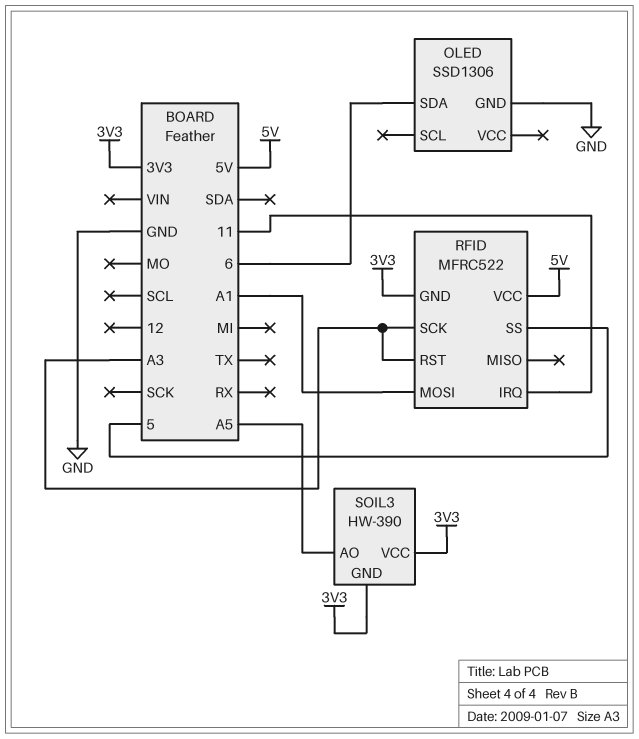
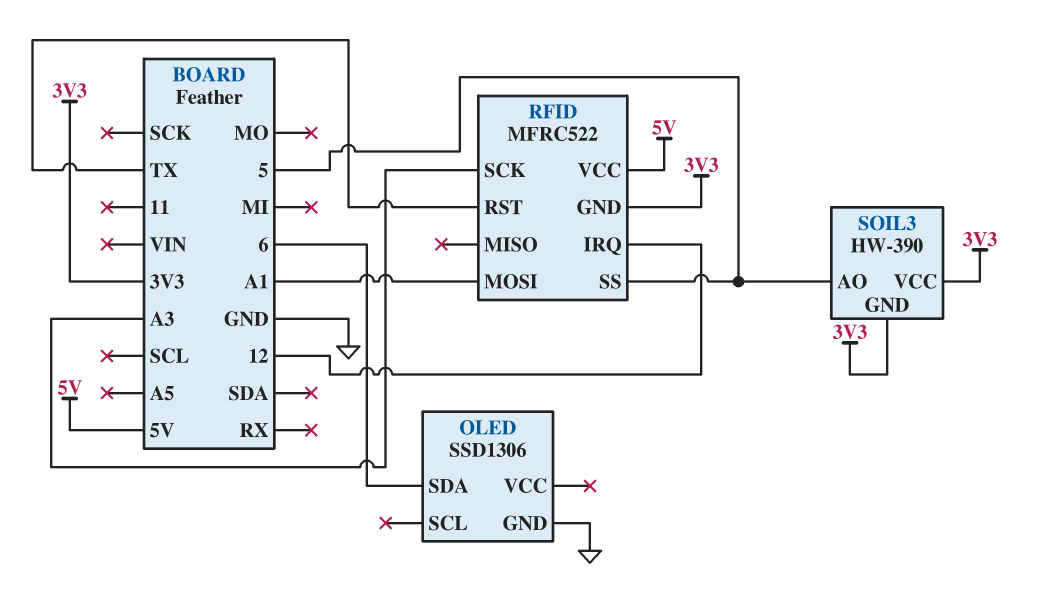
RFID pin IRQ: 11 -> 12
RFID pin RST: A3 -> TX
SOIL3 pin AO: A5 -> 5

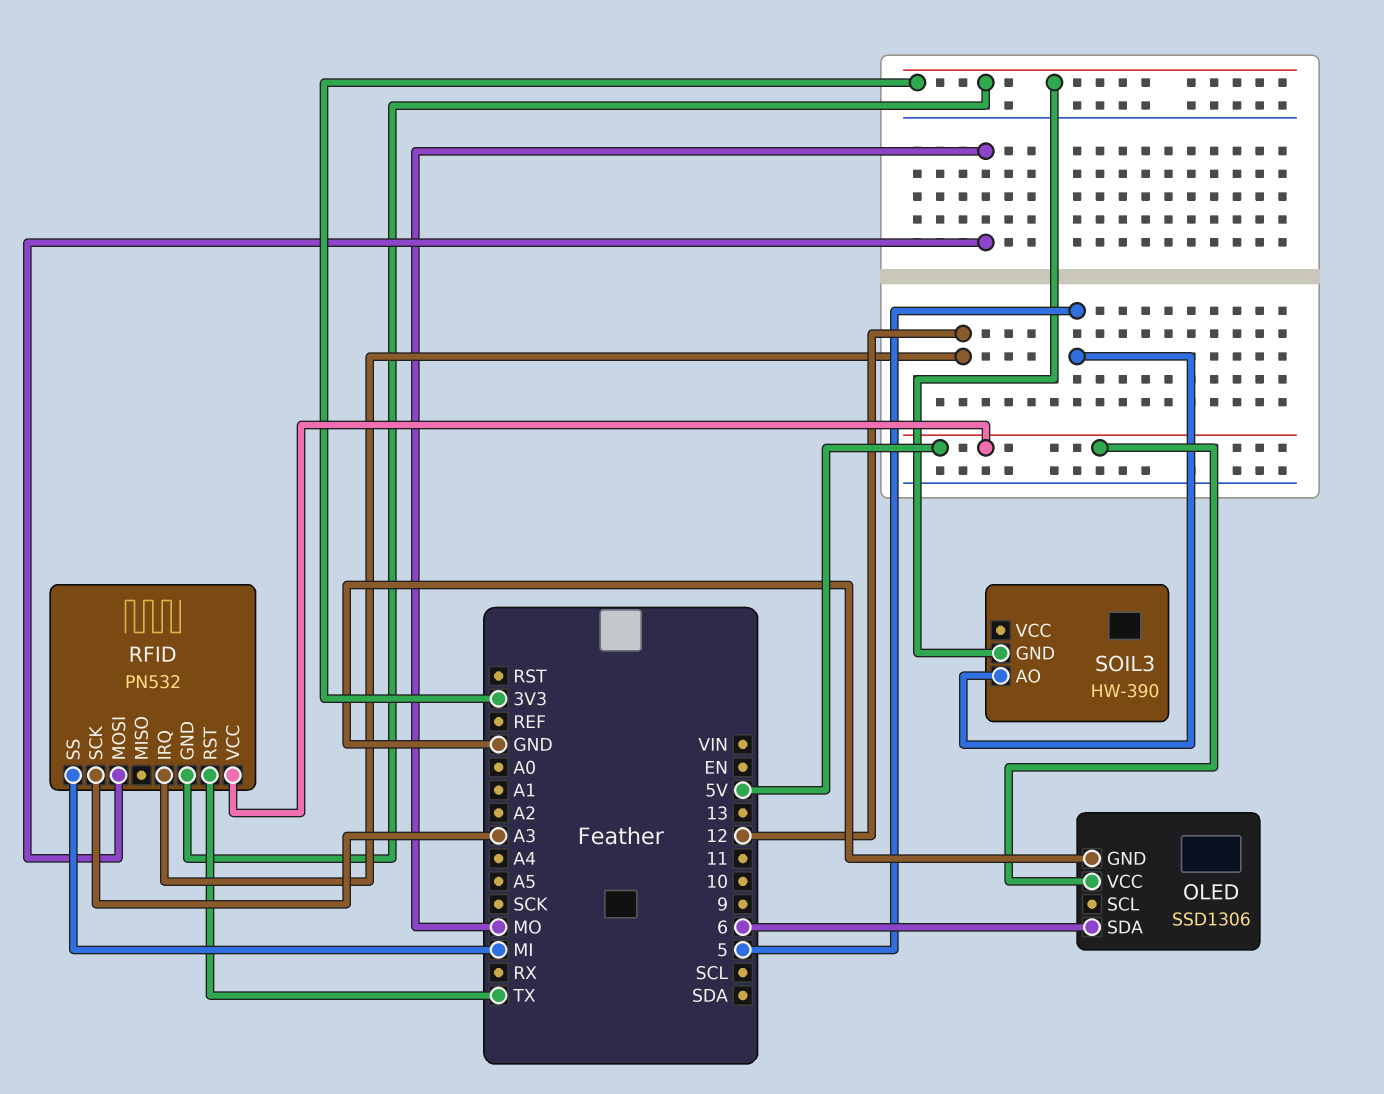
OLED pin VCC: none -> 5V
RFID: MFRC522 -> PN532
RFID pin MOSI: A1 -> MO
RFID pin SS: 5 -> MI
SOIL3 pin VCC: 3V3 -> none

